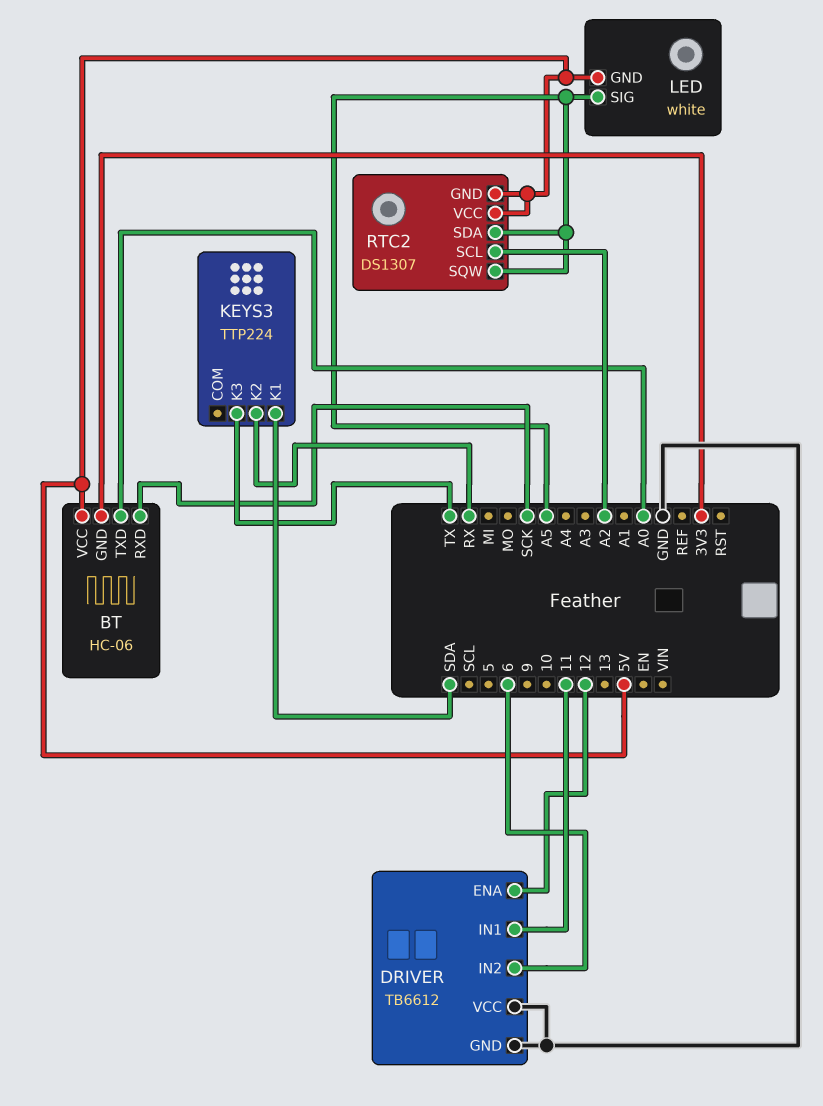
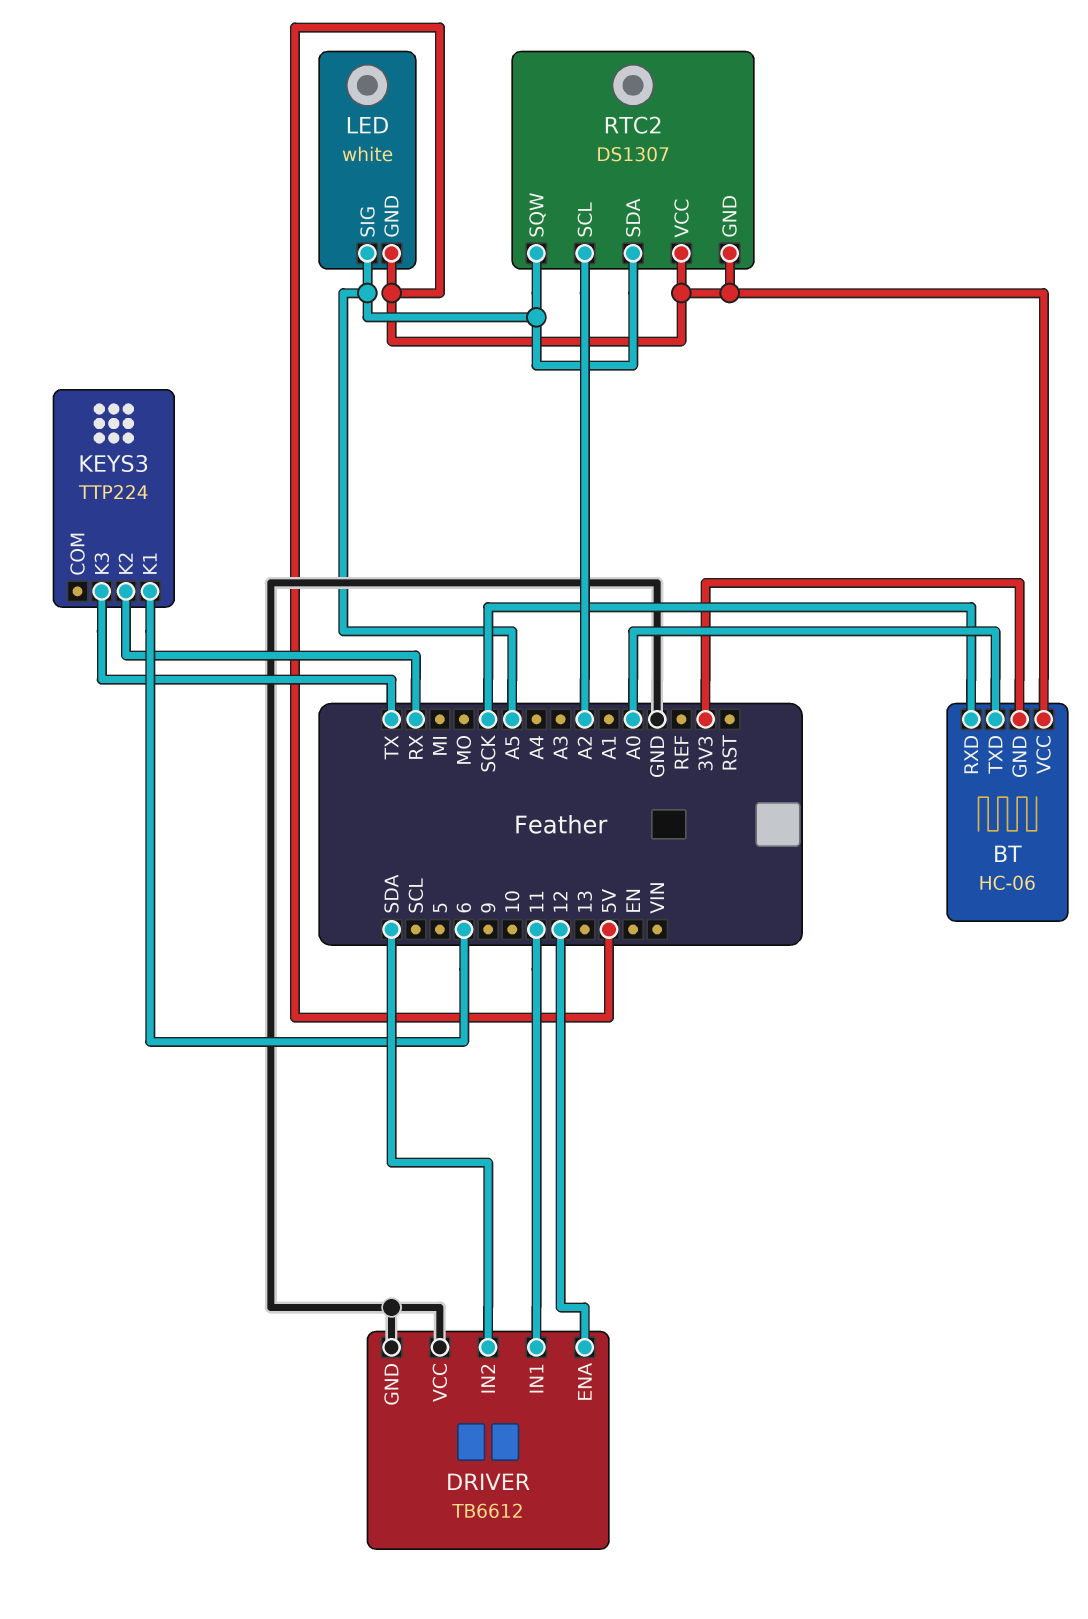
DRIVER pin IN2: 6 -> SDA
KEYS3 pin K1: SDA -> 6

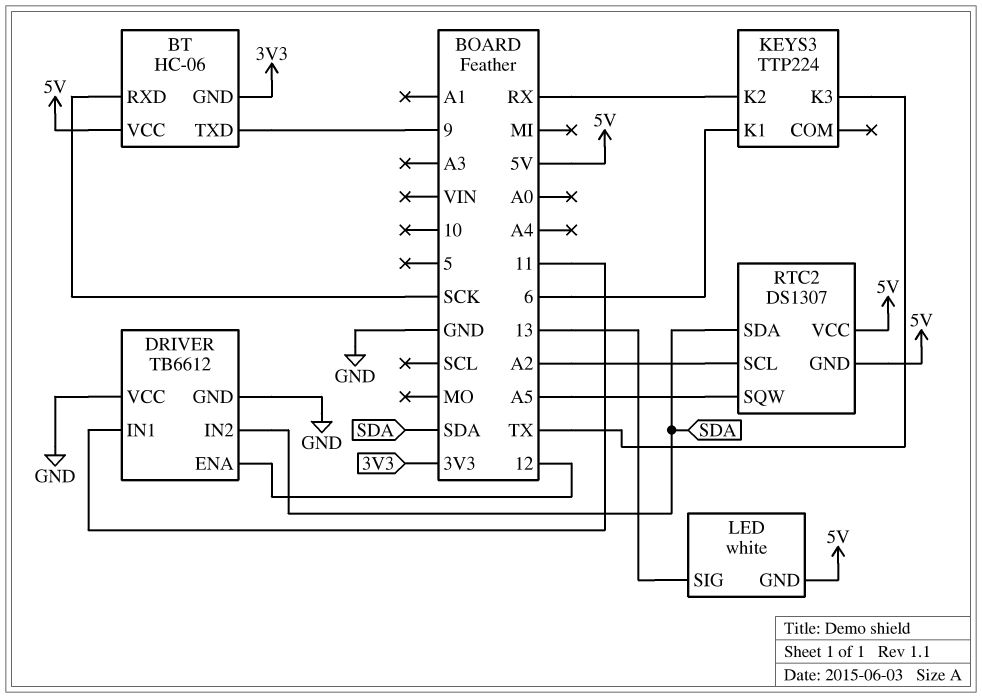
BT pin TXD: A0 -> 9
LED pin SIG: A5 -> 13
RTC2 pin SDA: A5 -> SDA

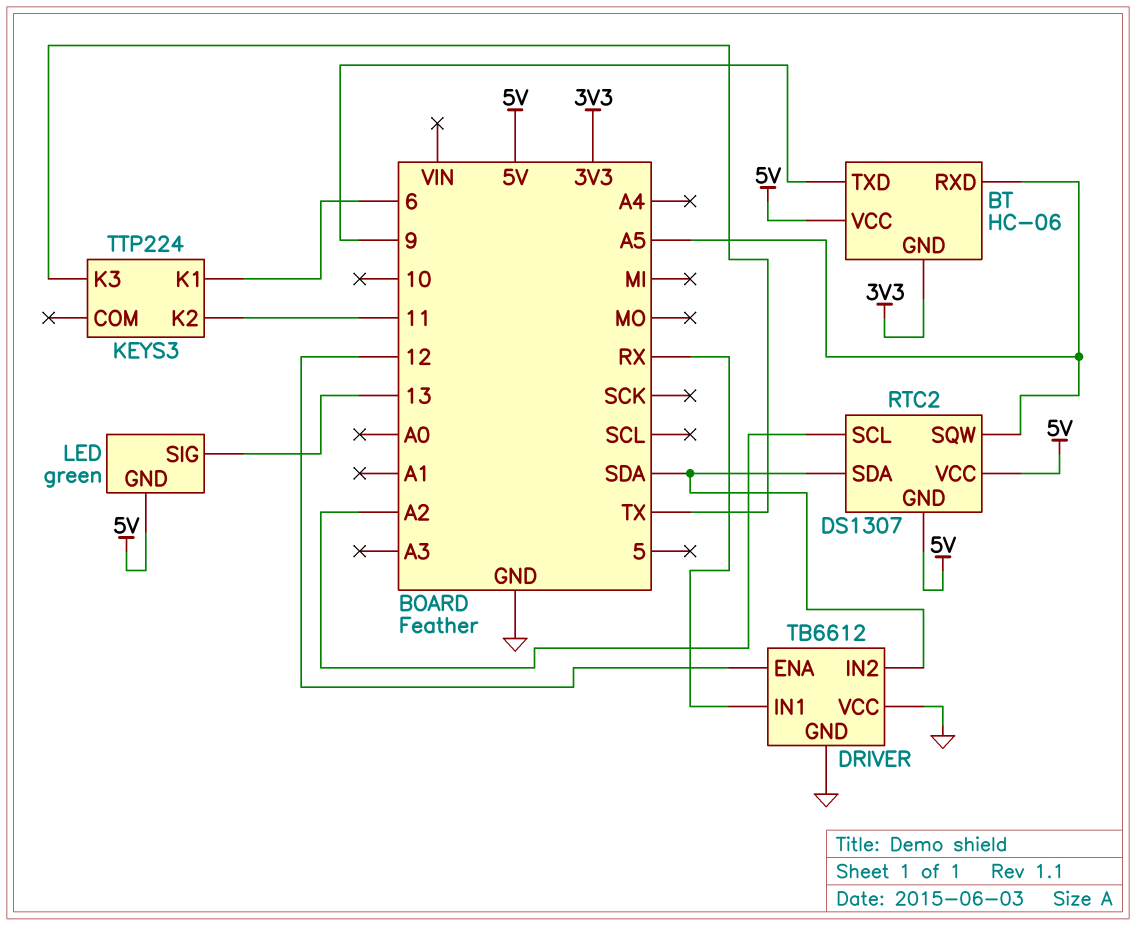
BT pin RXD: SCK -> A5
DRIVER pin IN1: 11 -> RX
KEYS3 pin K2: RX -> 11
LED: white -> green

